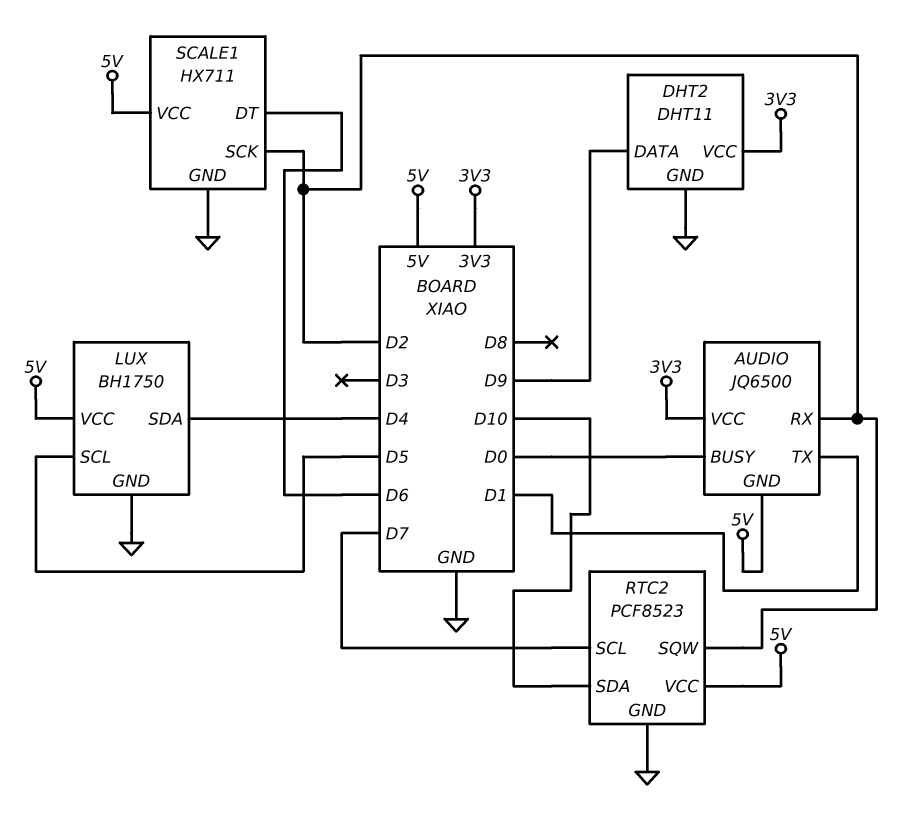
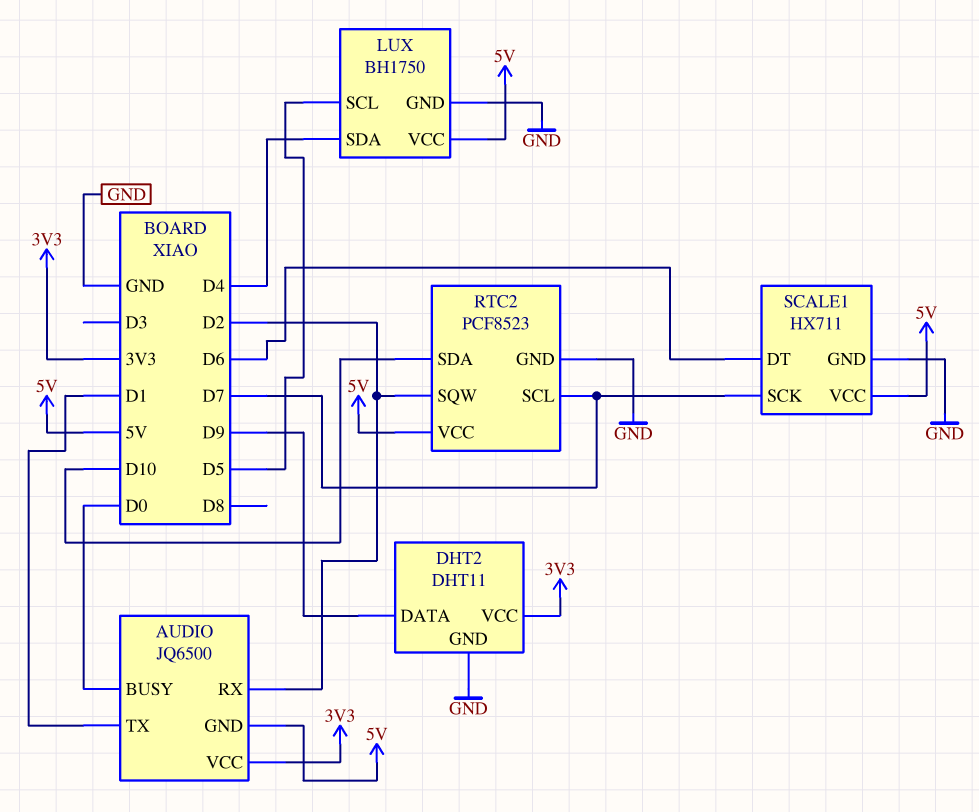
SCALE1 pin SCK: D2 -> D7

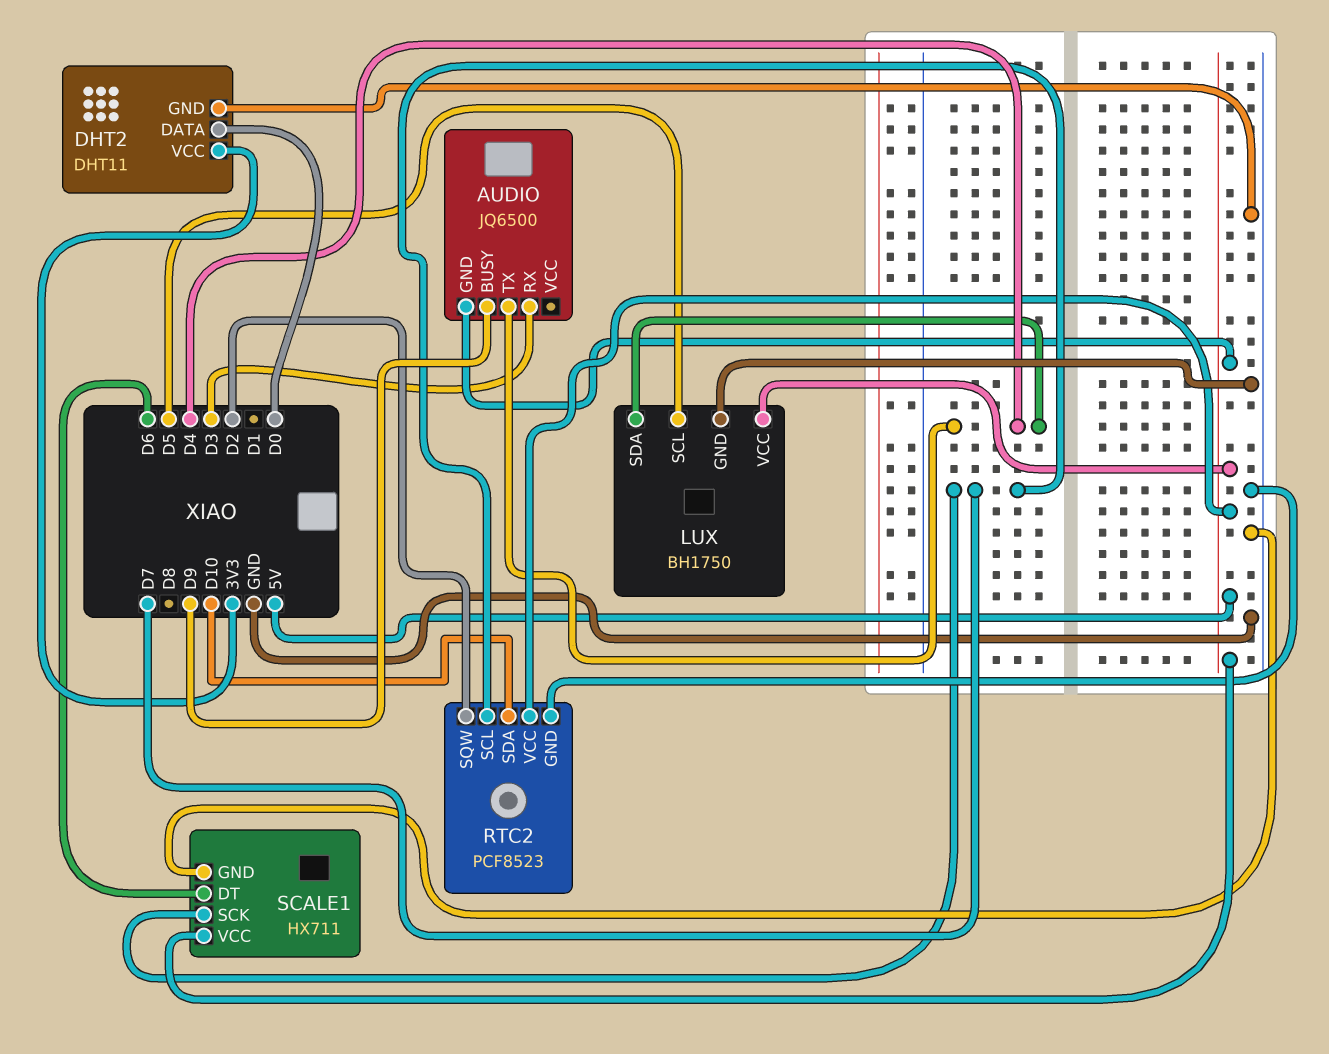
AUDIO pin BUSY: D0 -> D9
AUDIO pin RX: D2 -> D3
AUDIO pin TX: D1 -> D4
AUDIO pin VCC: 3V3 -> none
DHT2 pin DATA: D9 -> D0

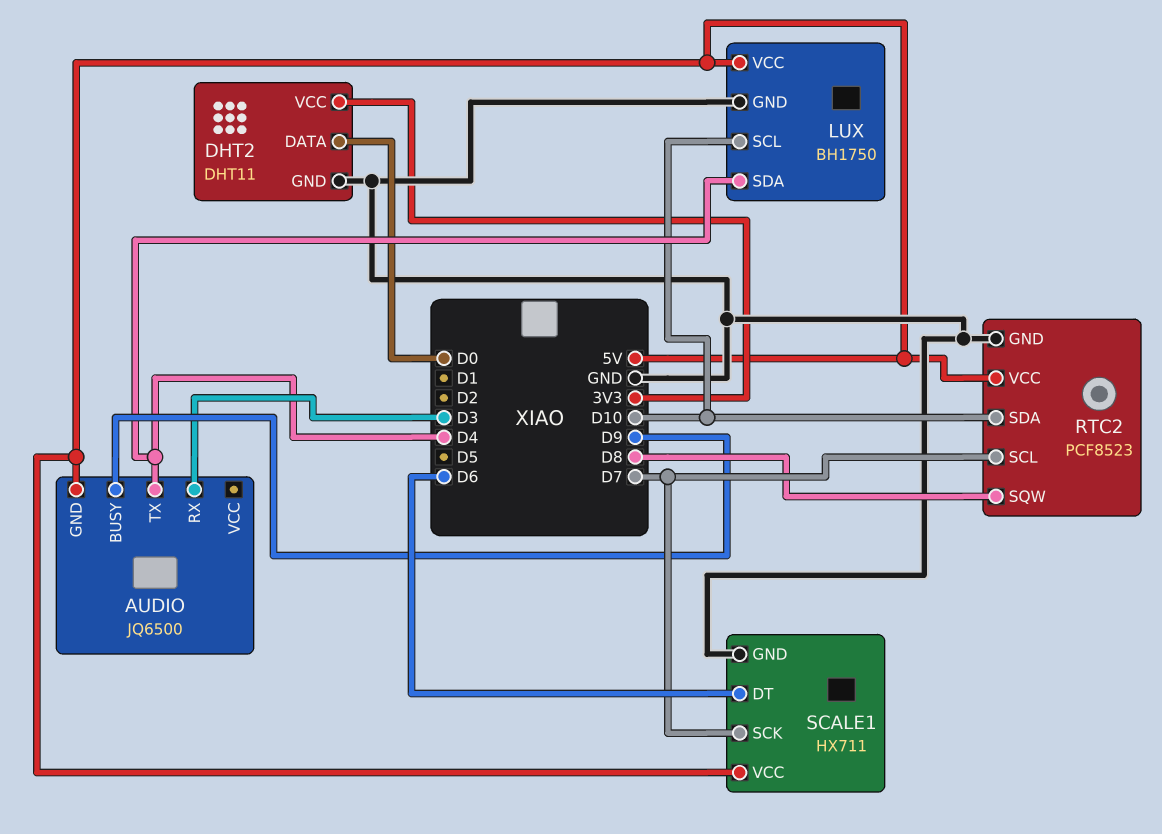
LUX pin SCL: D5 -> D10
RTC2 pin SQW: D2 -> D8

